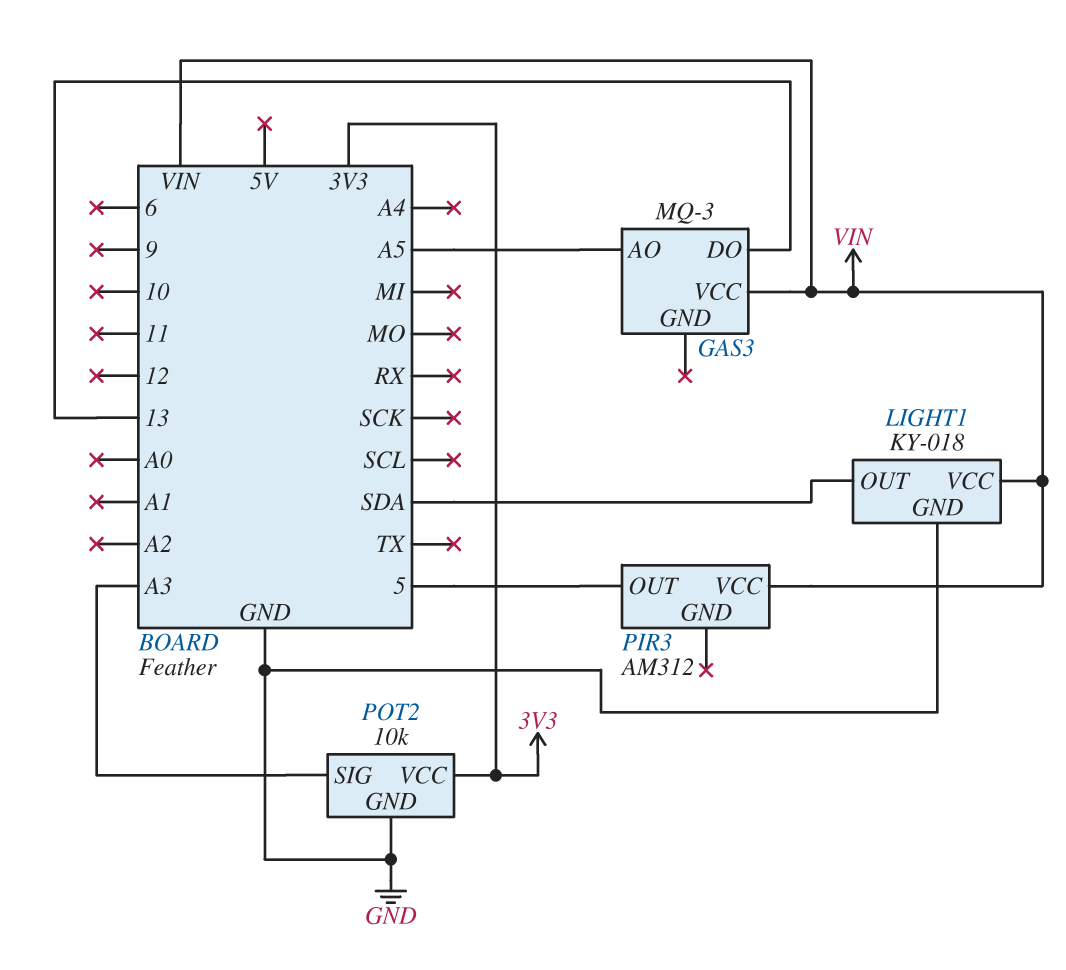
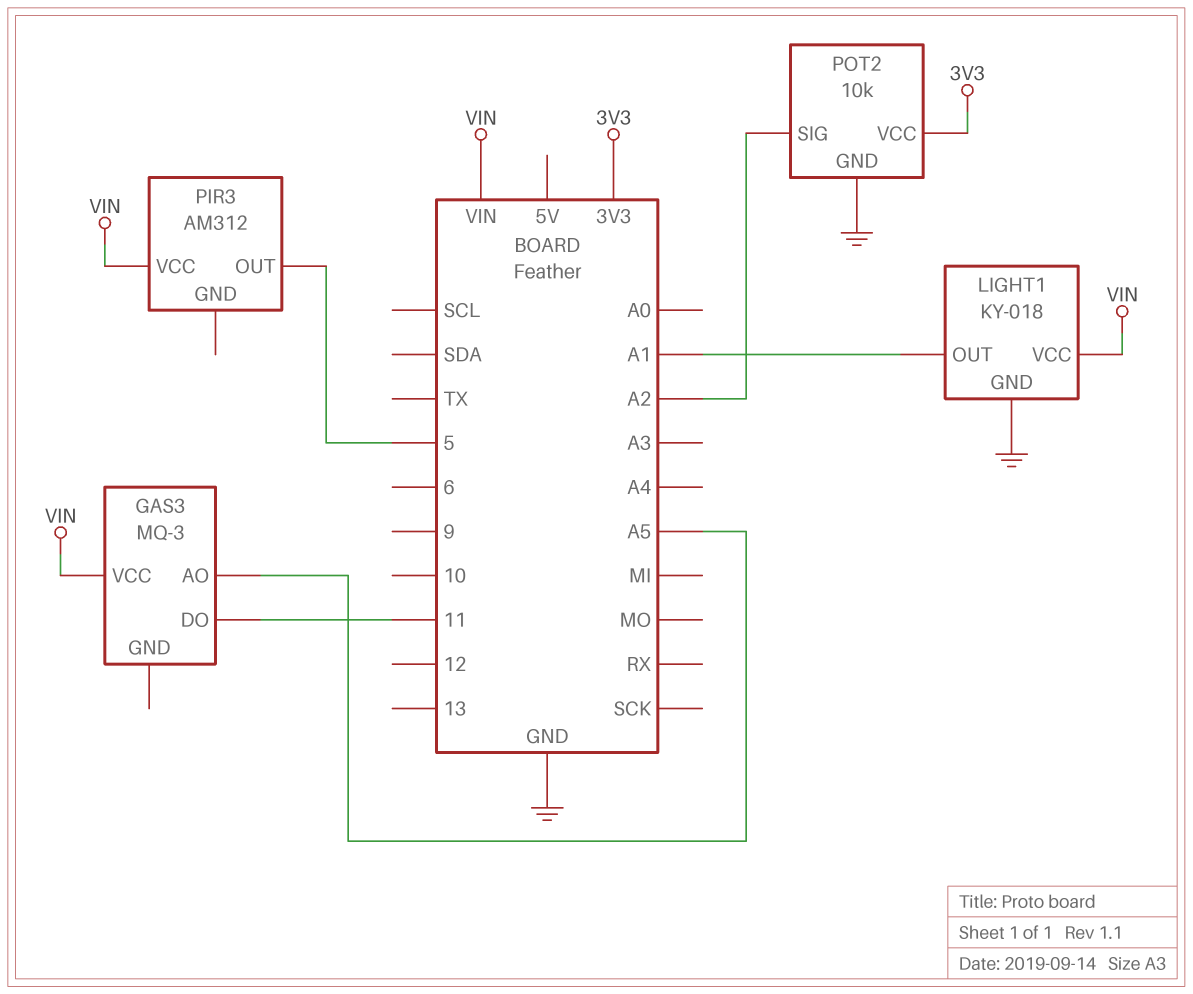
GAS3 pin DO: 13 -> 11
LIGHT1 pin OUT: SDA -> A1
POT2 pin SIG: A3 -> A2

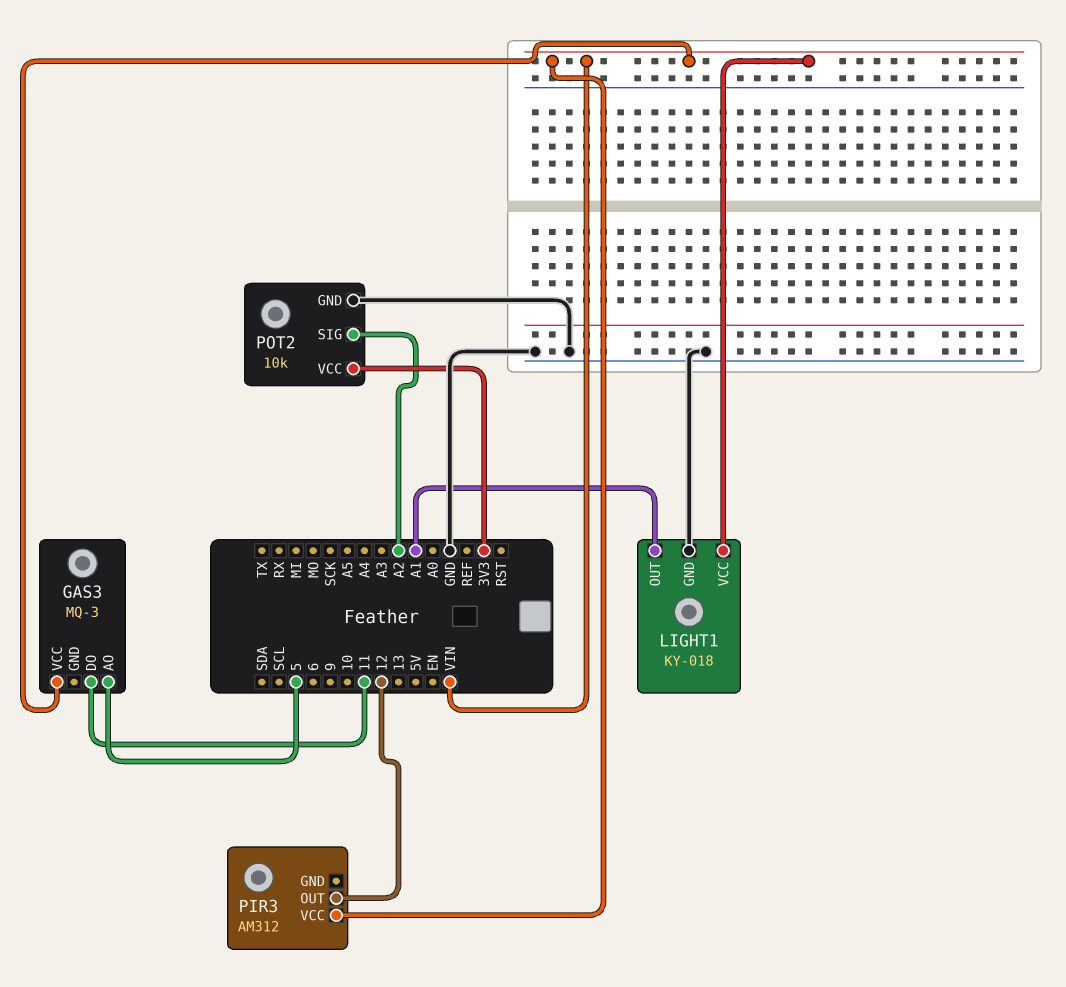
GAS3 pin AO: A5 -> 5
PIR3 pin OUT: 5 -> 12

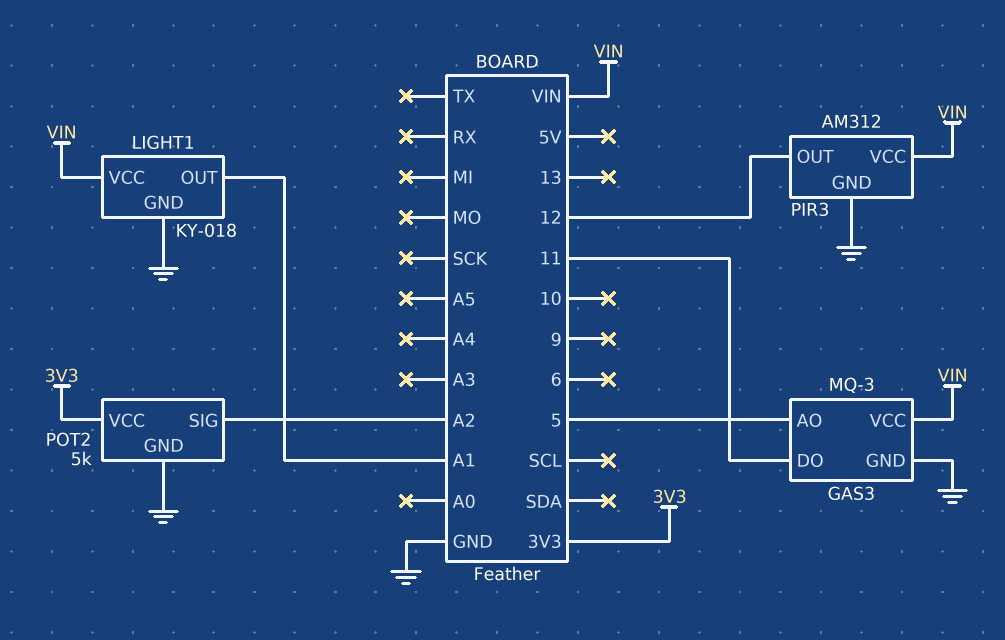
GAS3 pin GND: none -> GND
PIR3 pin GND: none -> GND
POT2: 10k -> 5k

